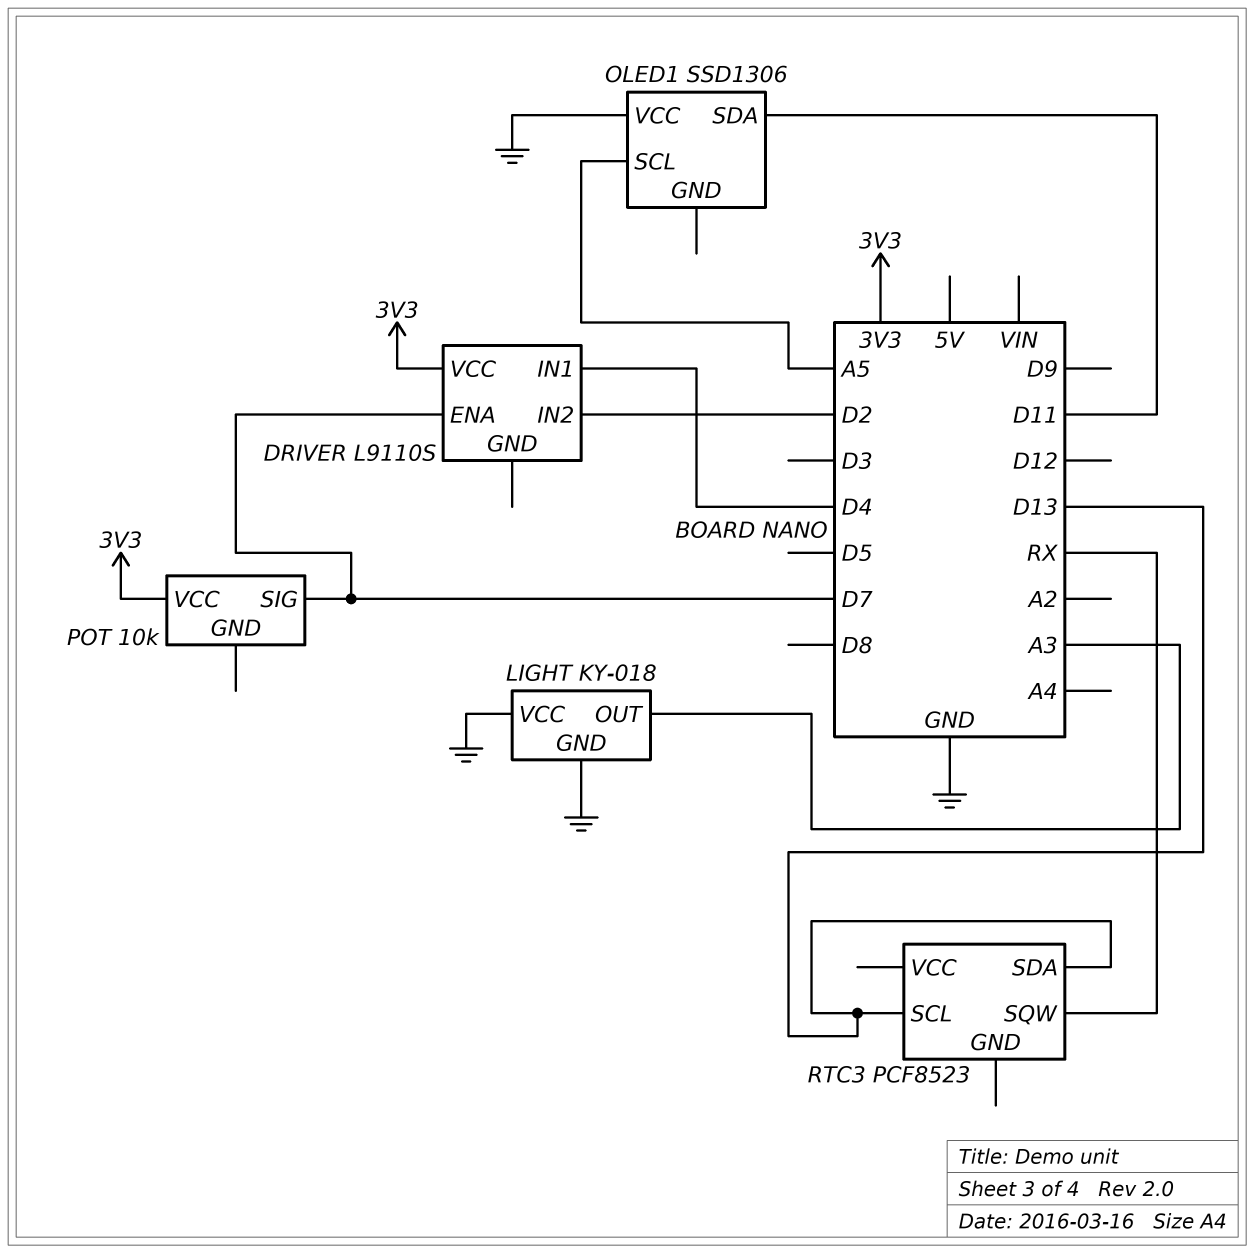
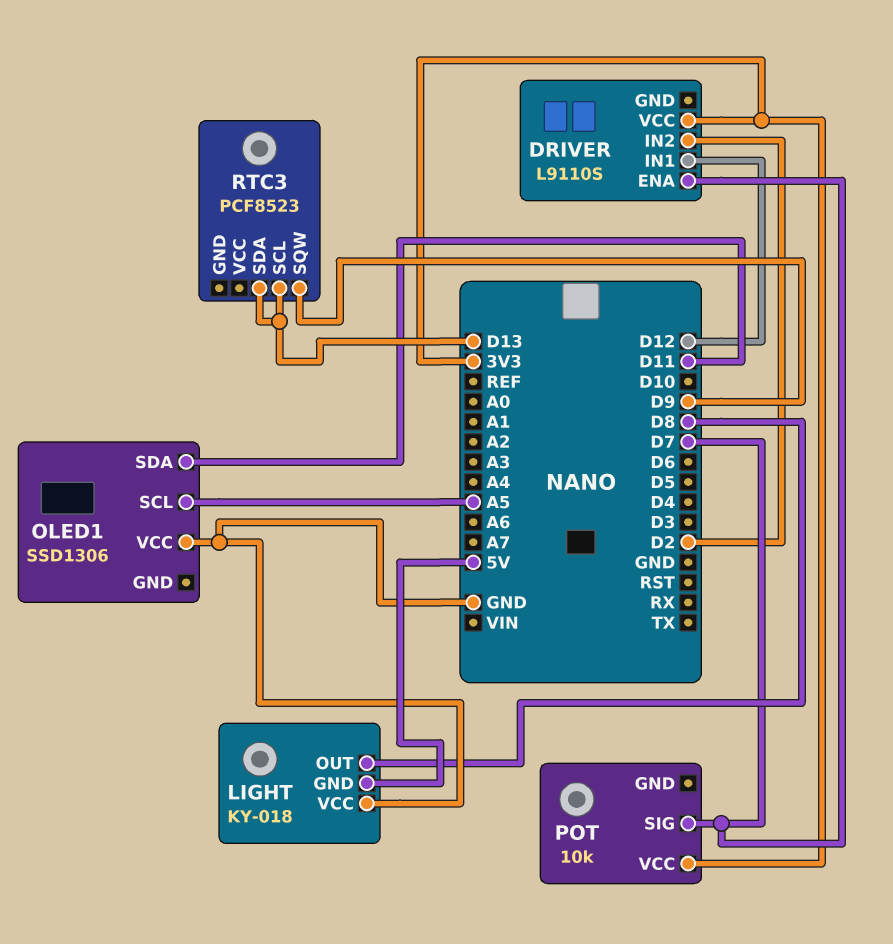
DRIVER pin IN1: D4 -> D12
LIGHT pin GND: GND -> 5V
LIGHT pin OUT: A3 -> D8
RTC3 pin SQW: RX -> D9

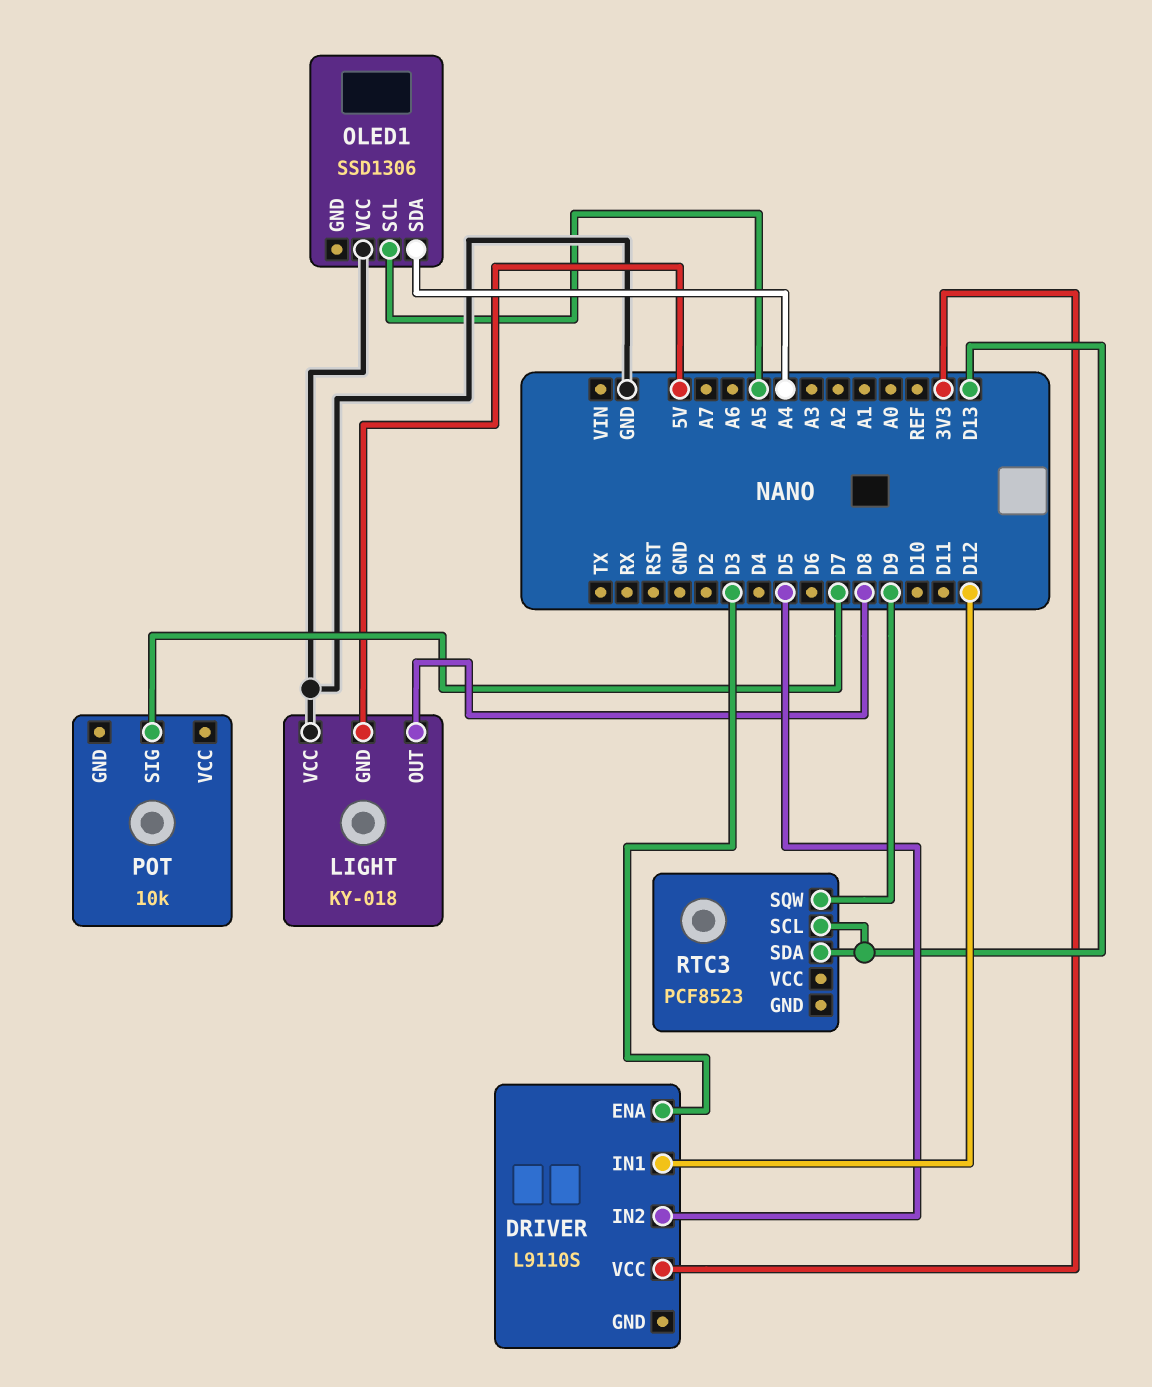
DRIVER pin ENA: D7 -> D3
DRIVER pin IN2: D2 -> D5
OLED1 pin SDA: D11 -> A4
POT pin VCC: 3V3 -> none

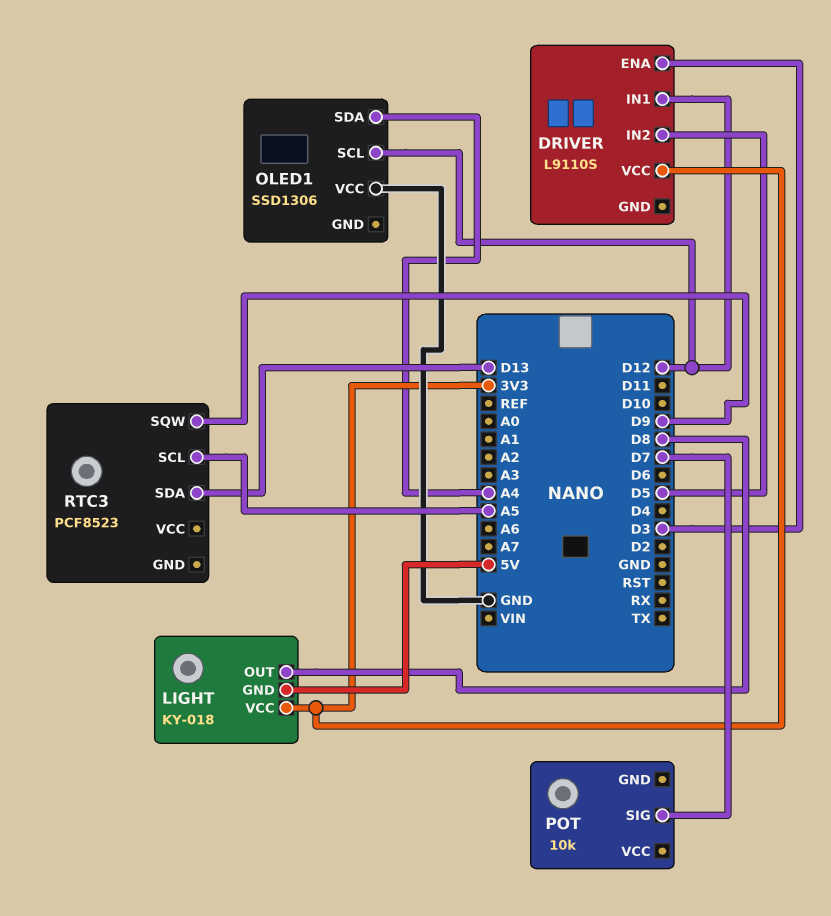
LIGHT pin VCC: GND -> 3V3
OLED1 pin SCL: A5 -> D12
RTC3 pin SCL: D13 -> A5

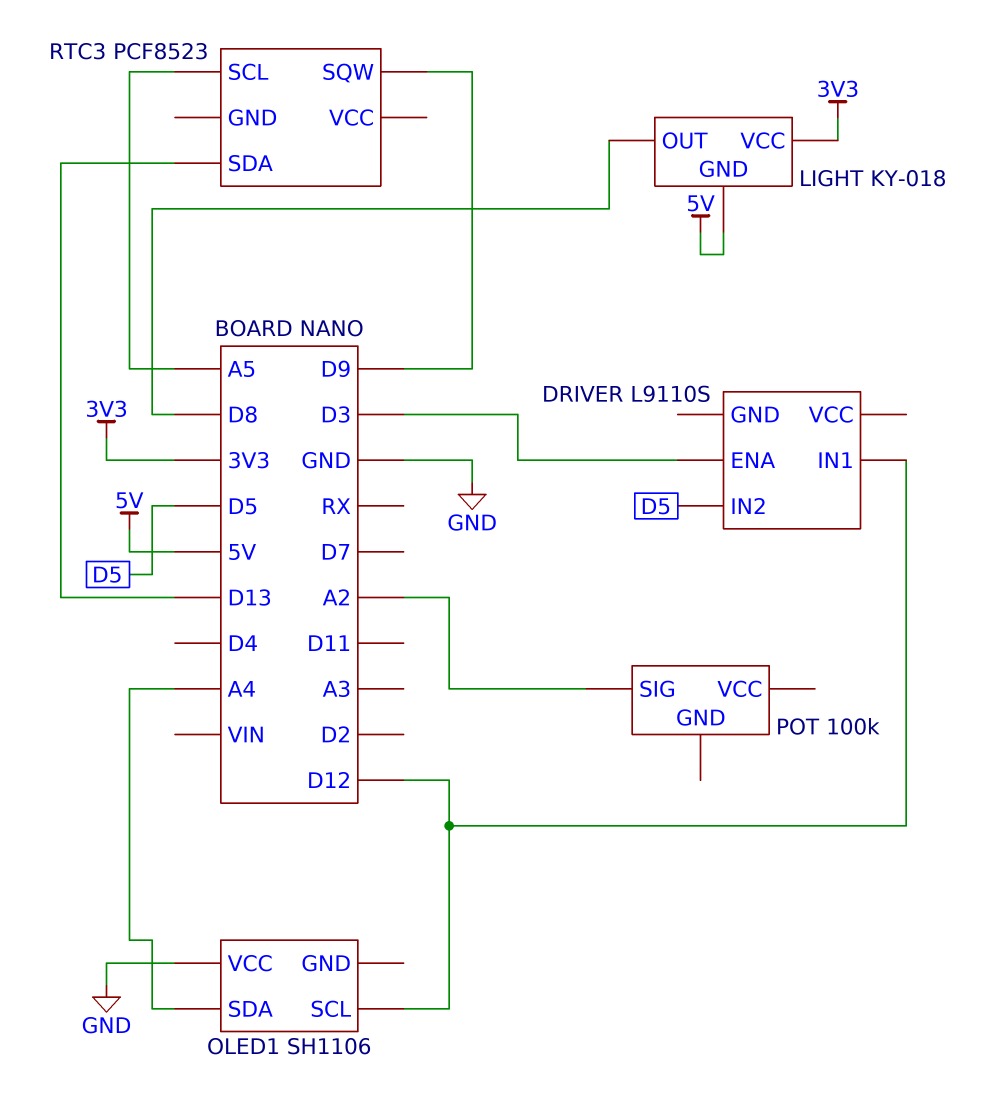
DRIVER pin VCC: 3V3 -> none
OLED1: SSD1306 -> SH1106
POT: 10k -> 100k
POT pin SIG: D7 -> A2

